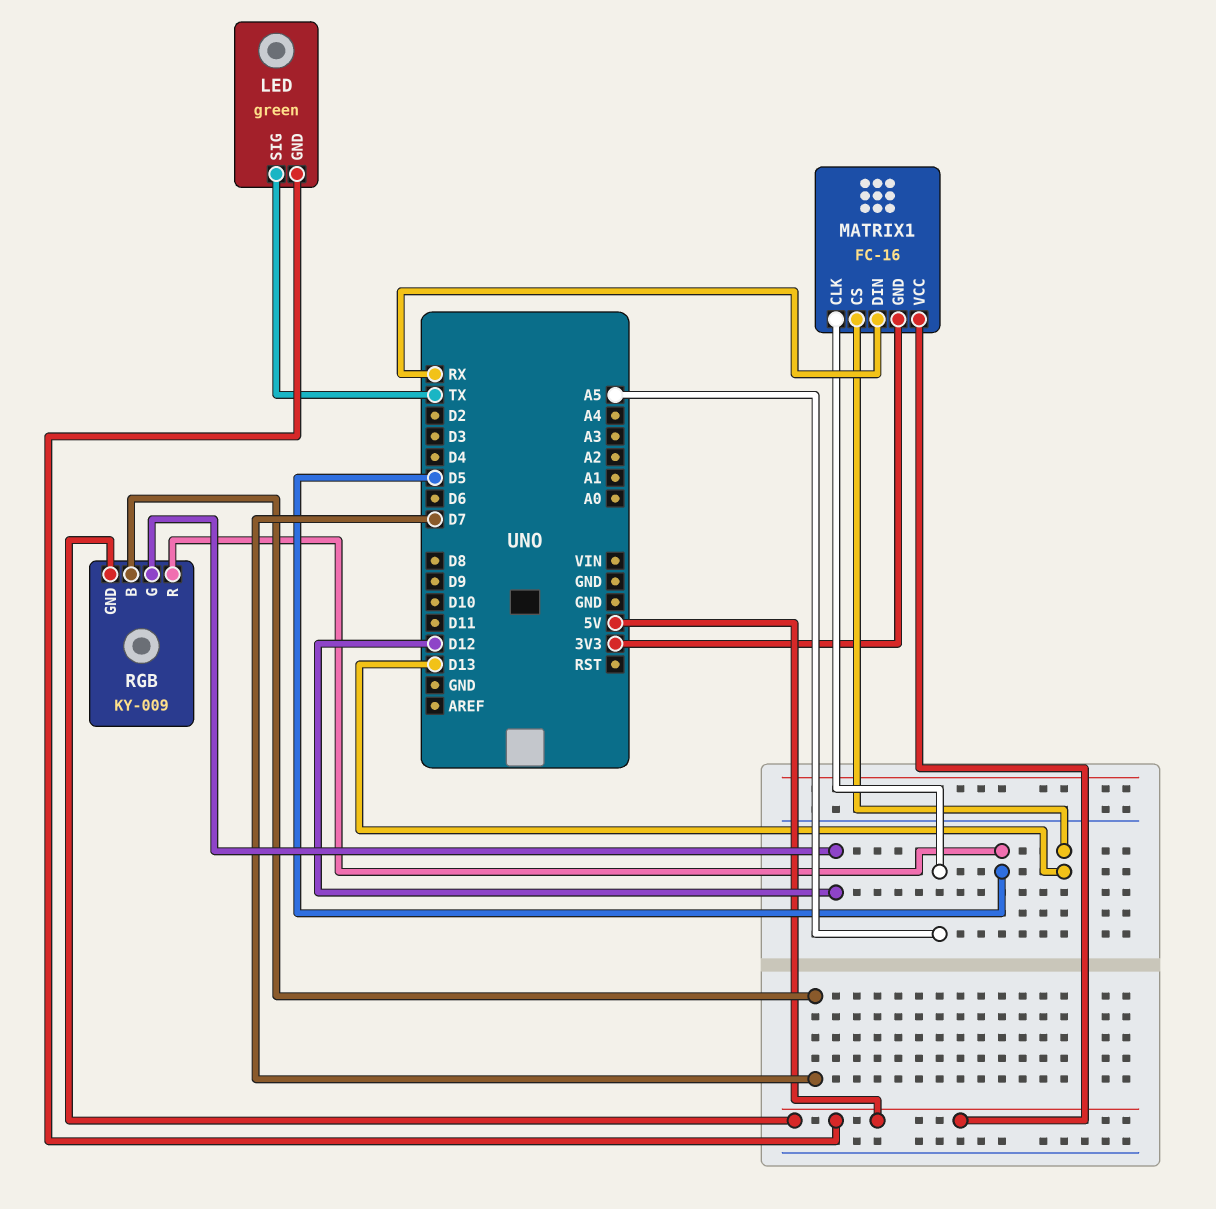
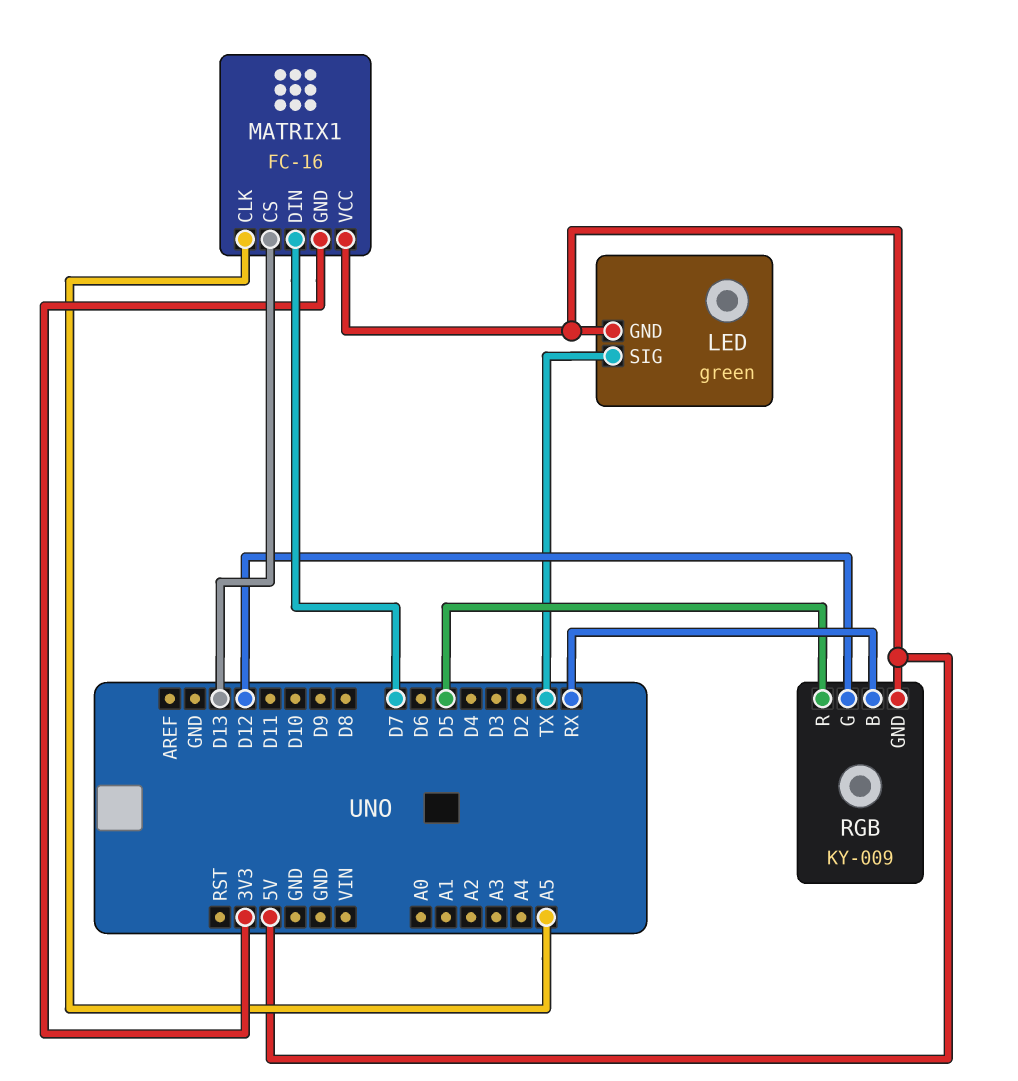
MATRIX1 pin DIN: RX -> D7
RGB pin B: D7 -> RX

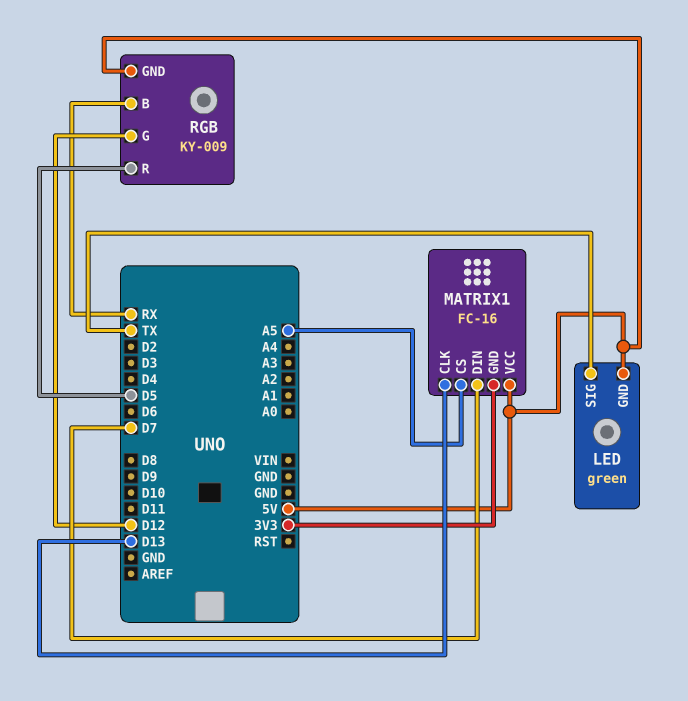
MATRIX1 pin CLK: A5 -> D13
MATRIX1 pin CS: D13 -> A5

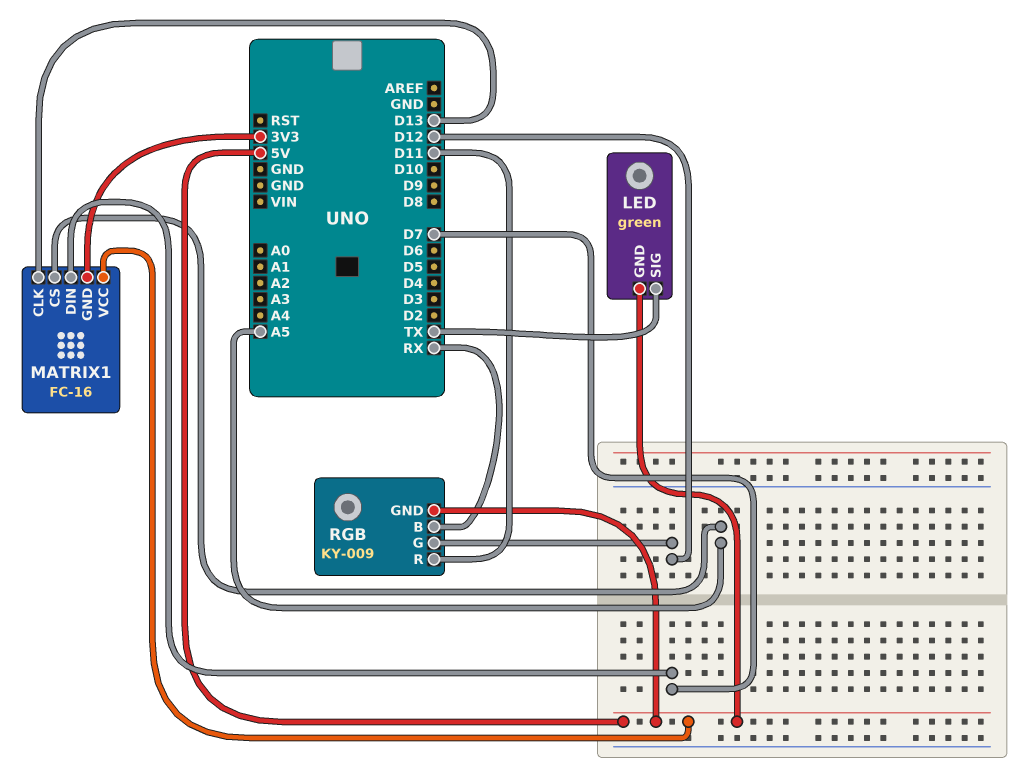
RGB pin R: D5 -> D11

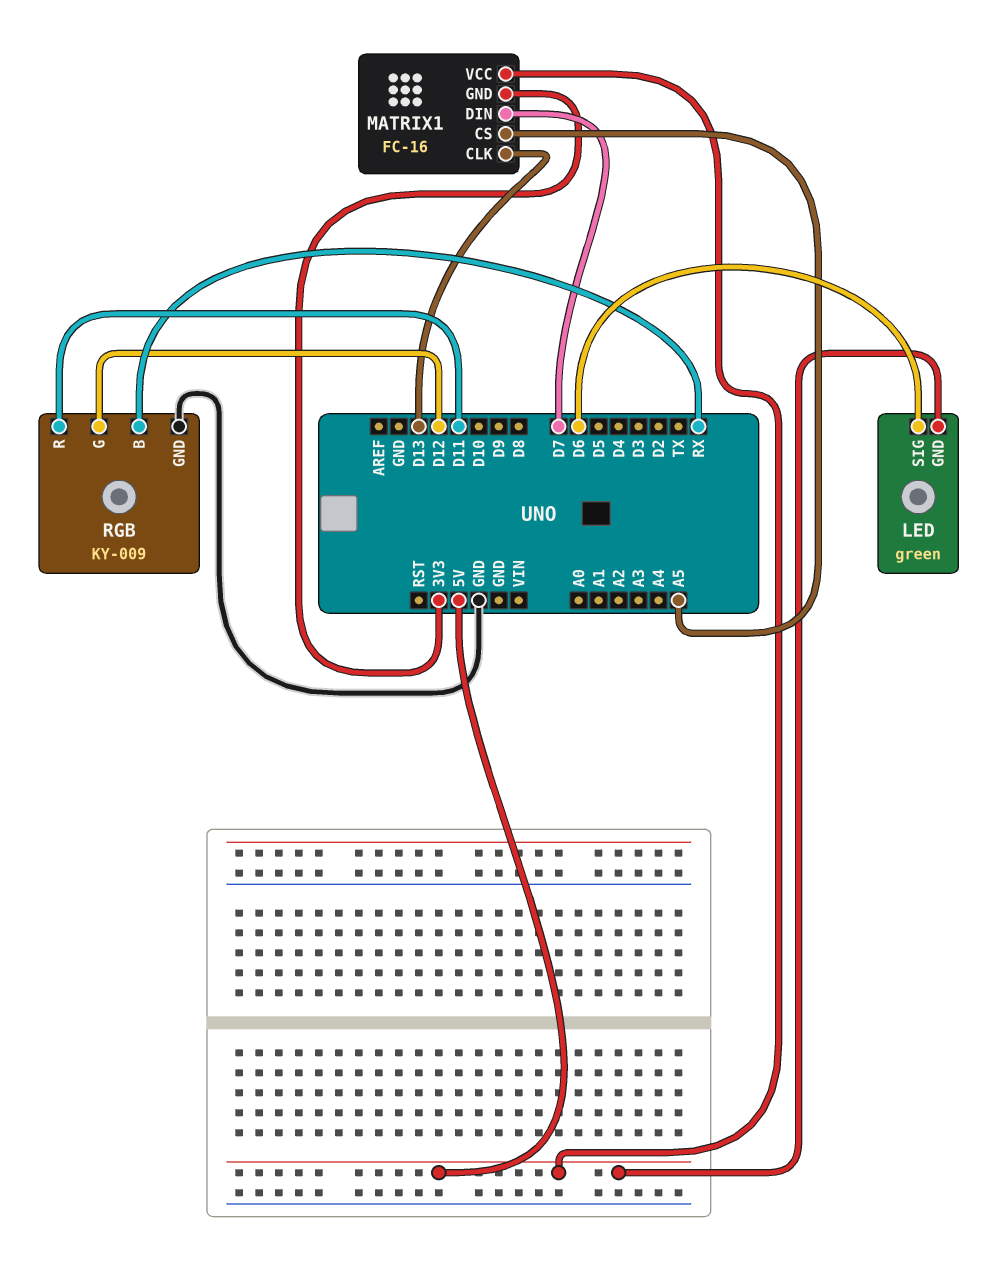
LED pin SIG: TX -> D6
RGB pin GND: 5V -> GND

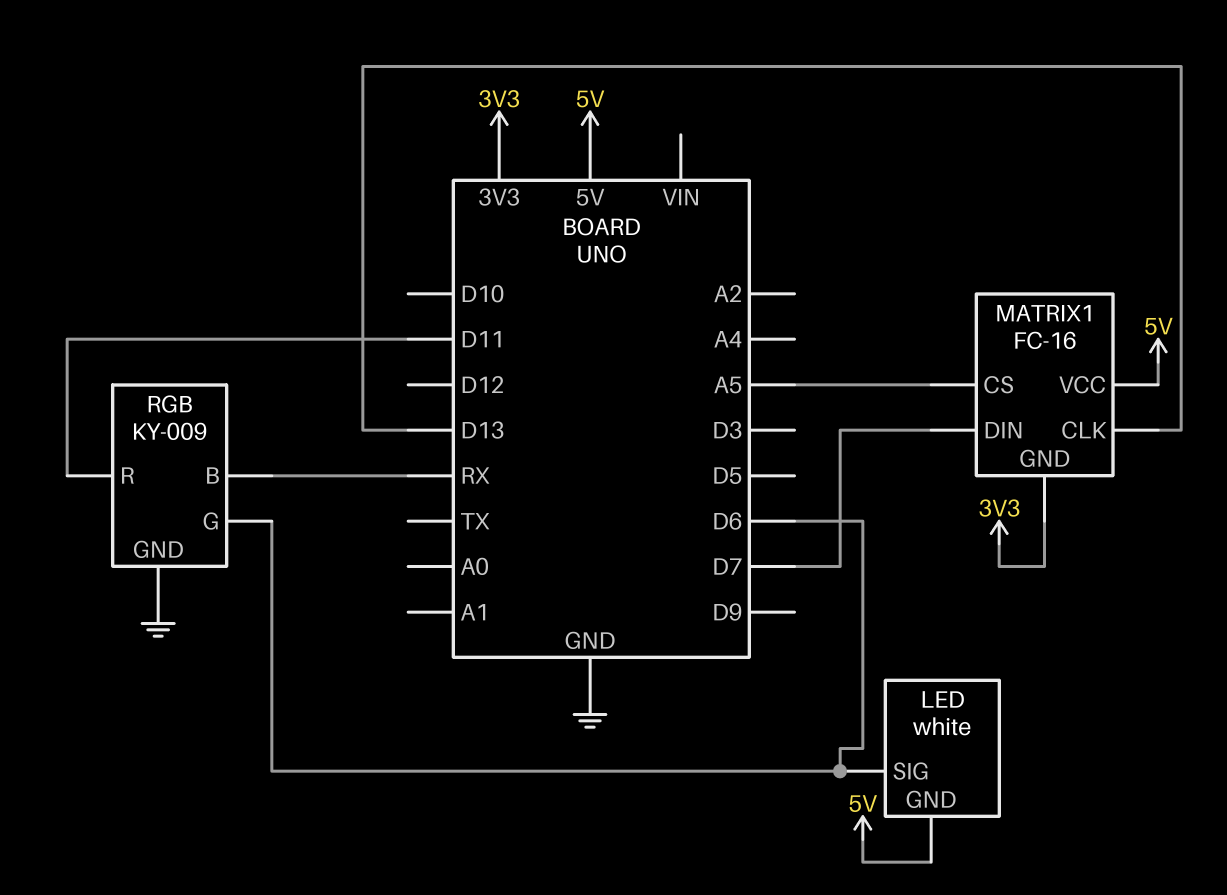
LED: green -> white
RGB pin G: D12 -> D6

